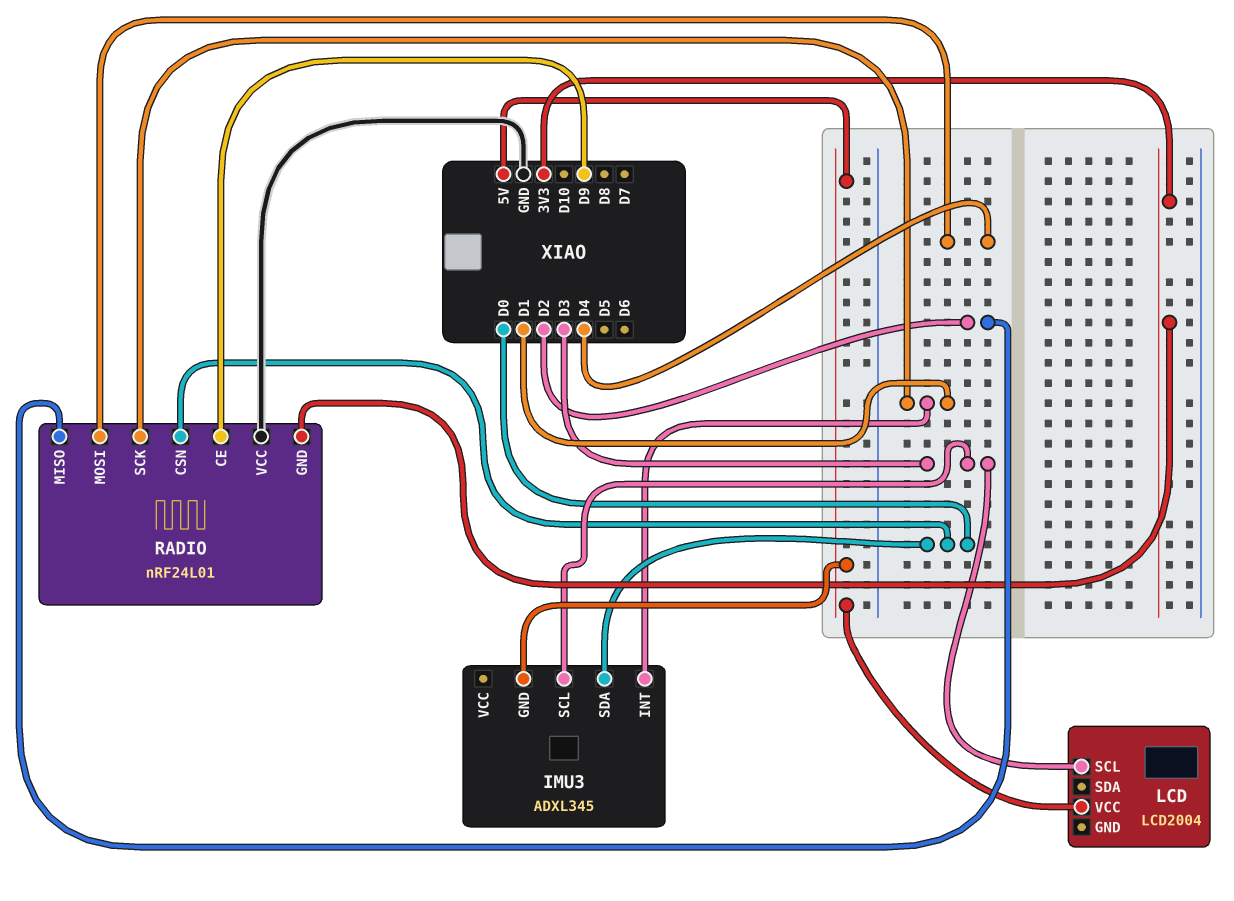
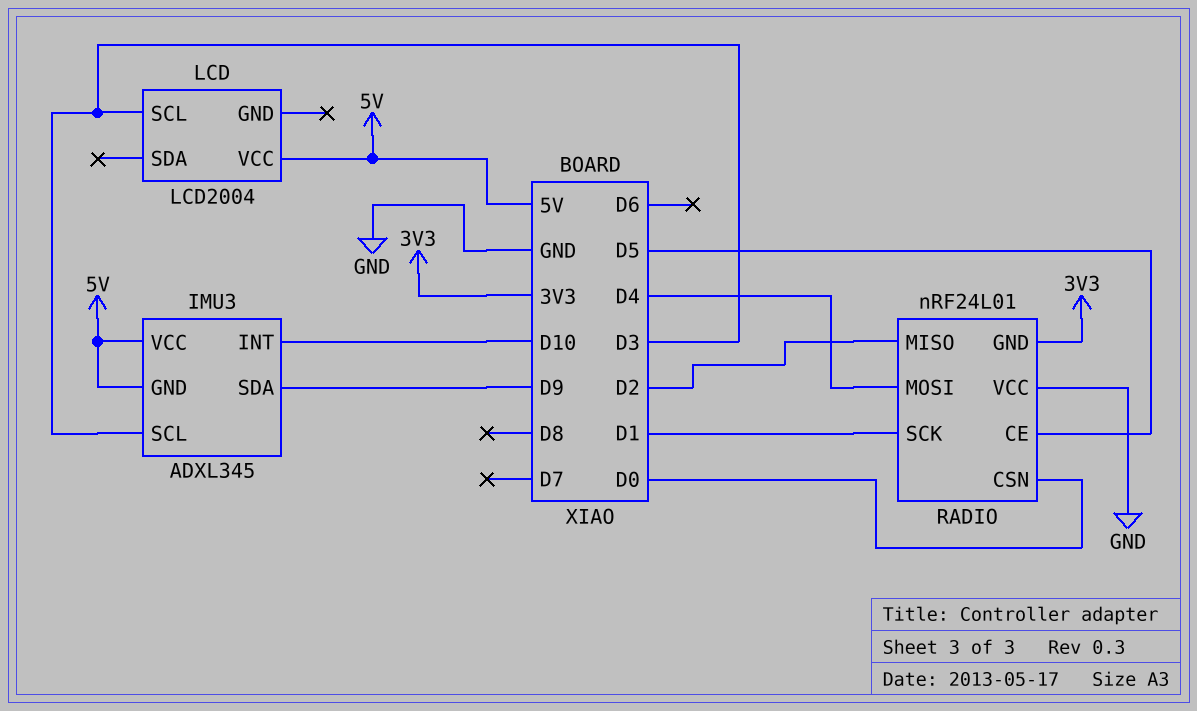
IMU3 pin INT: D1 -> D10
IMU3 pin SDA: D0 -> D9
IMU3 pin VCC: none -> 5V
RADIO pin CE: D9 -> D5

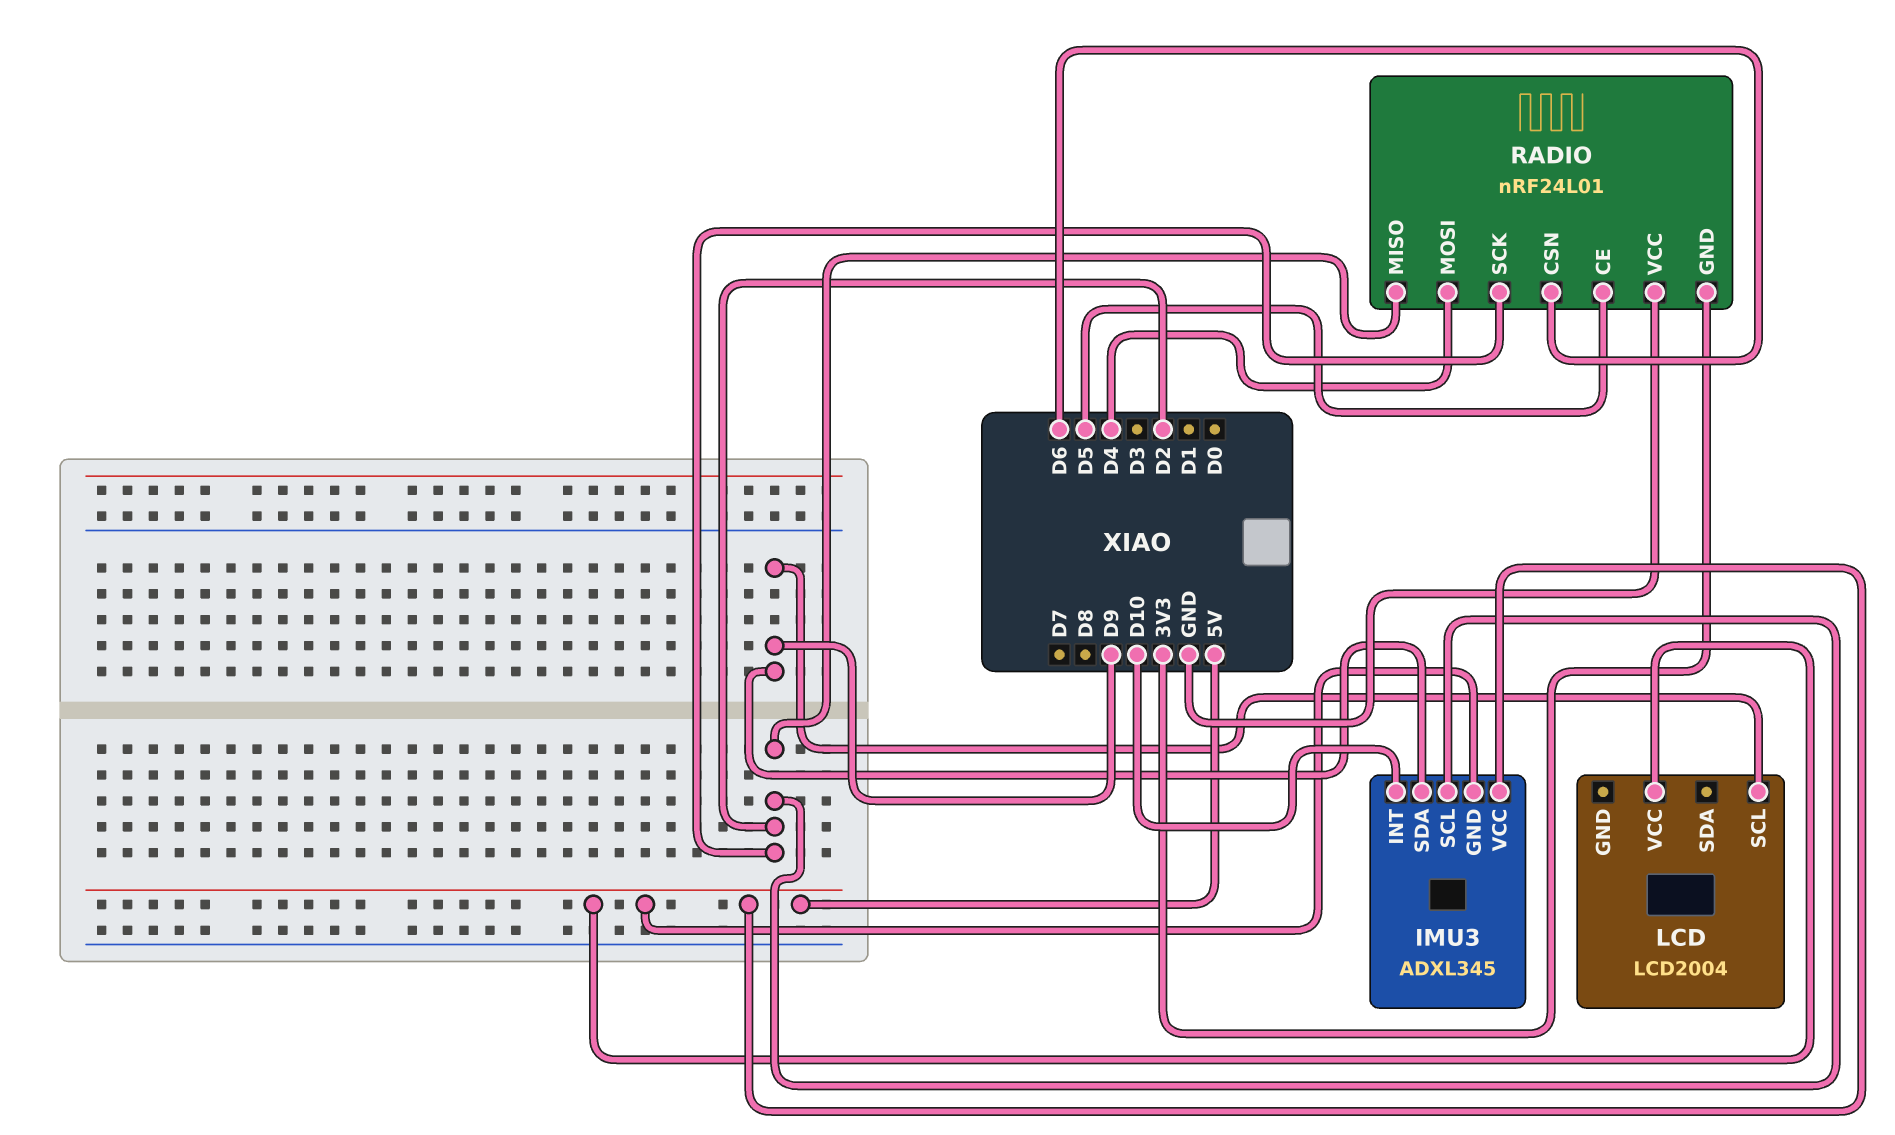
IMU3 pin SCL: D3 -> D2
LCD pin SCL: D3 -> D9
RADIO pin CSN: D0 -> D6
RADIO pin SCK: D1 -> D2

